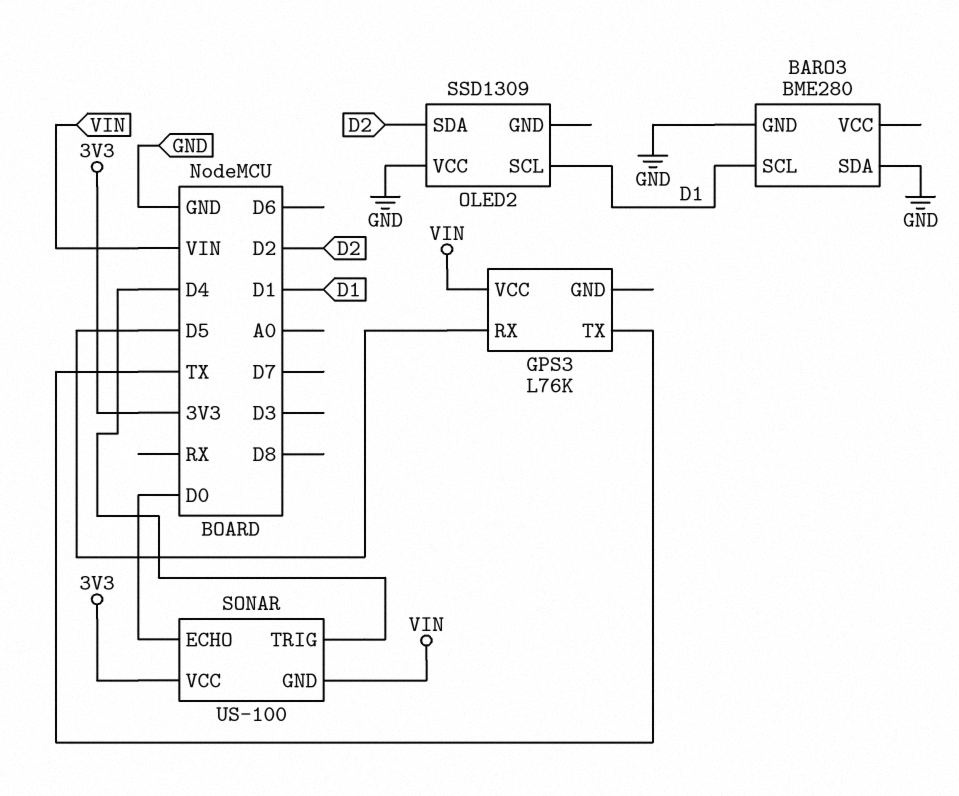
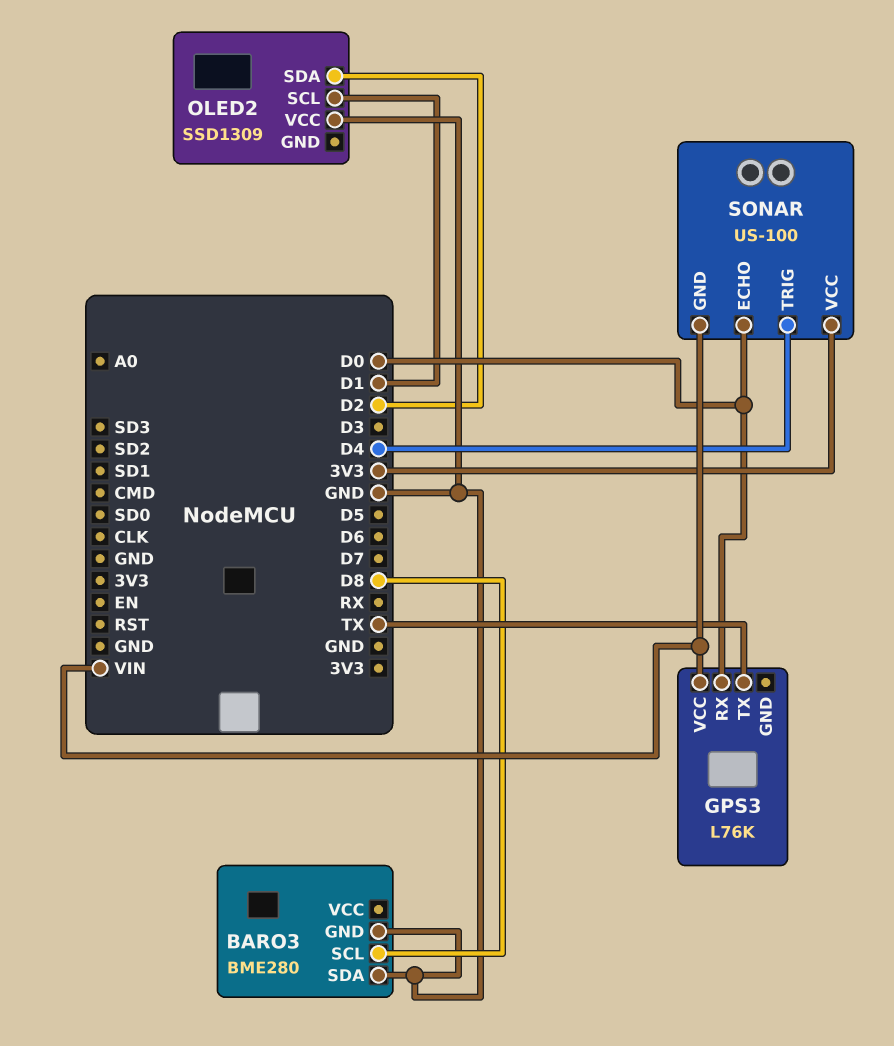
BARO3 pin SCL: D1 -> D8
GPS3 pin RX: D5 -> D0

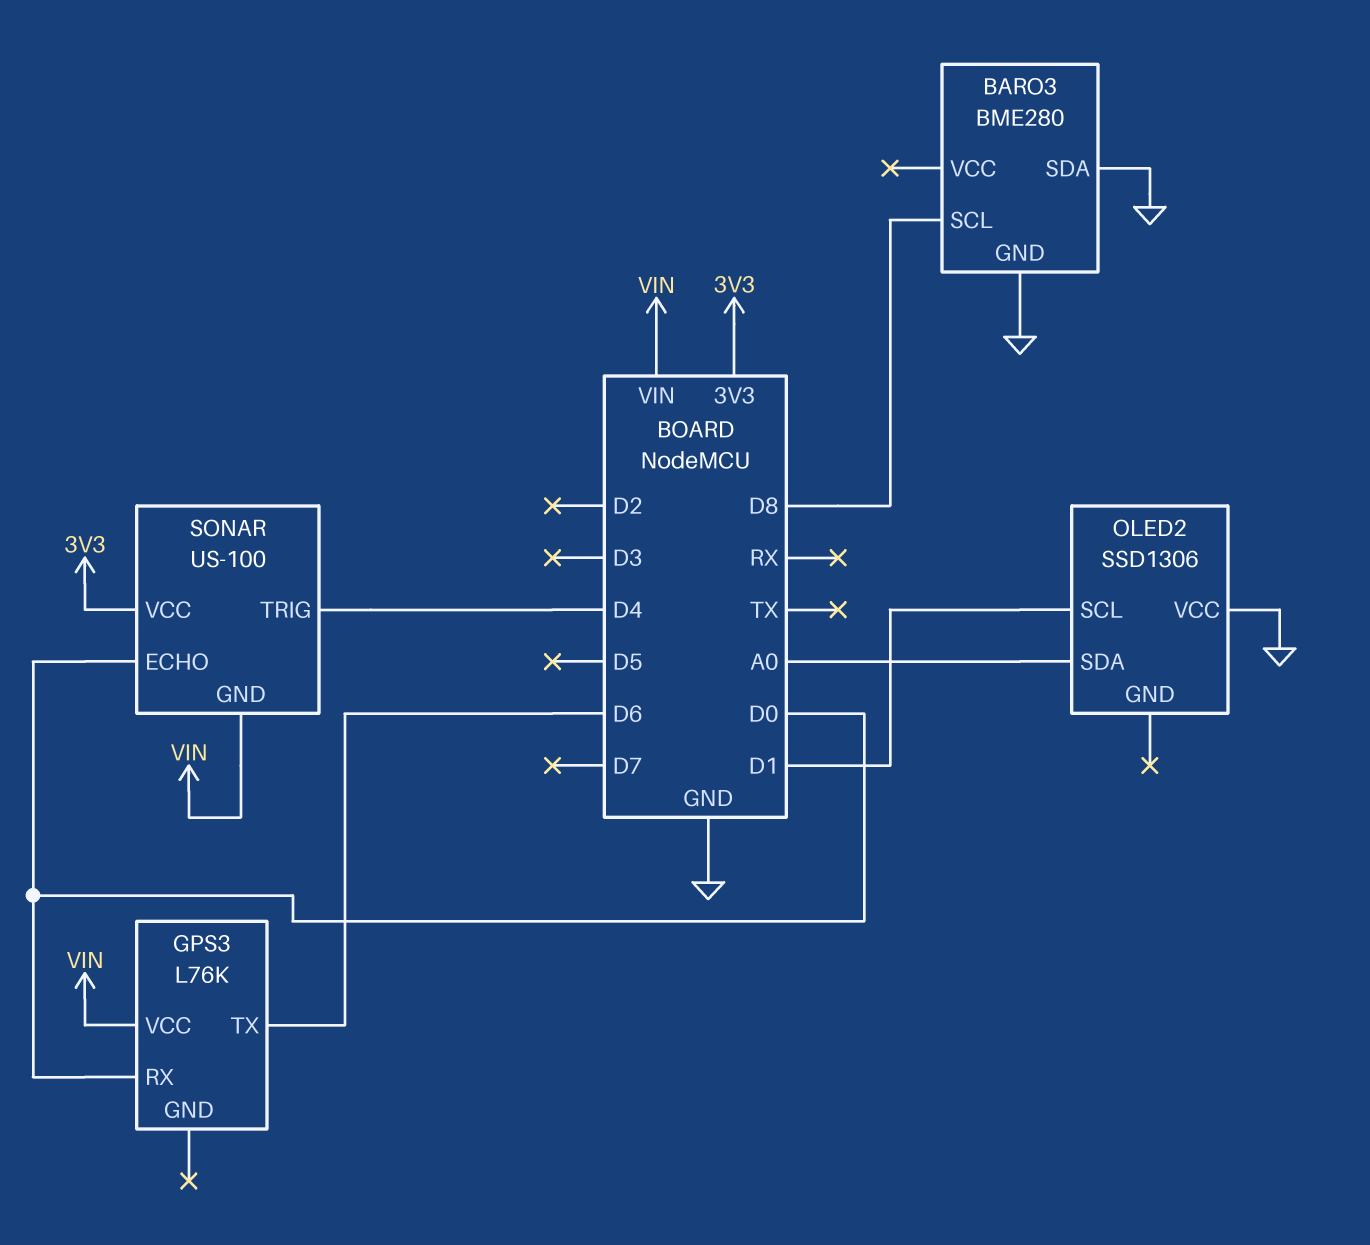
GPS3 pin TX: TX -> D6
OLED2: SSD1309 -> SSD1306
OLED2 pin SDA: D2 -> A0

